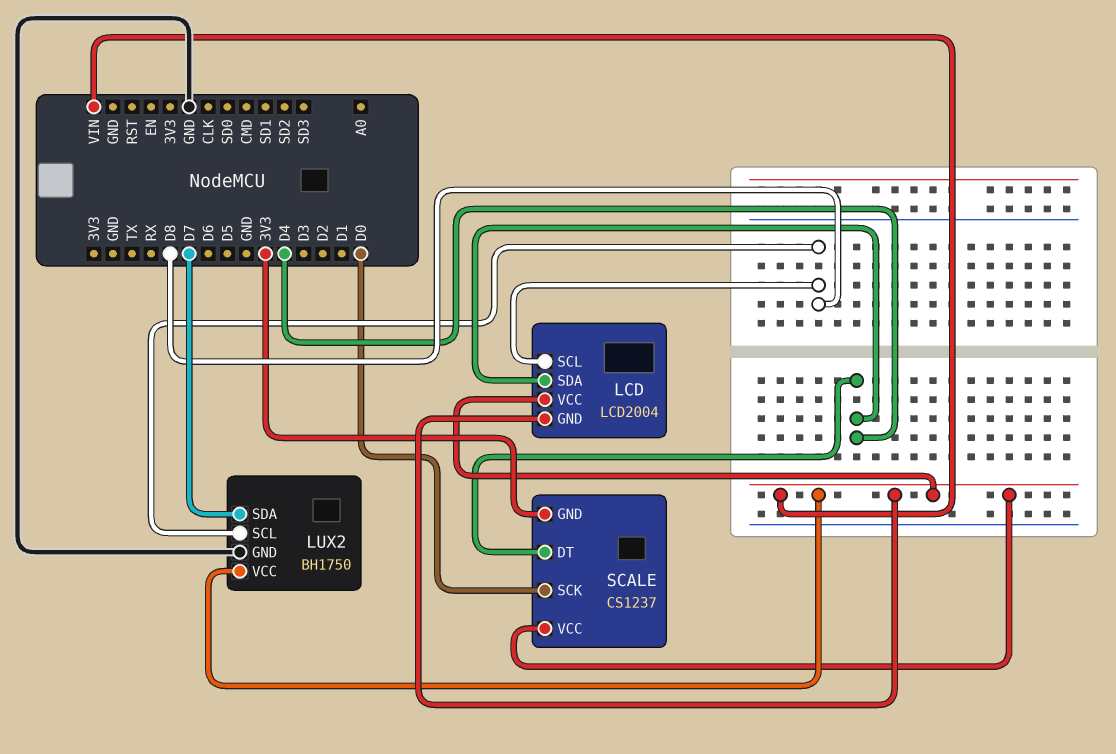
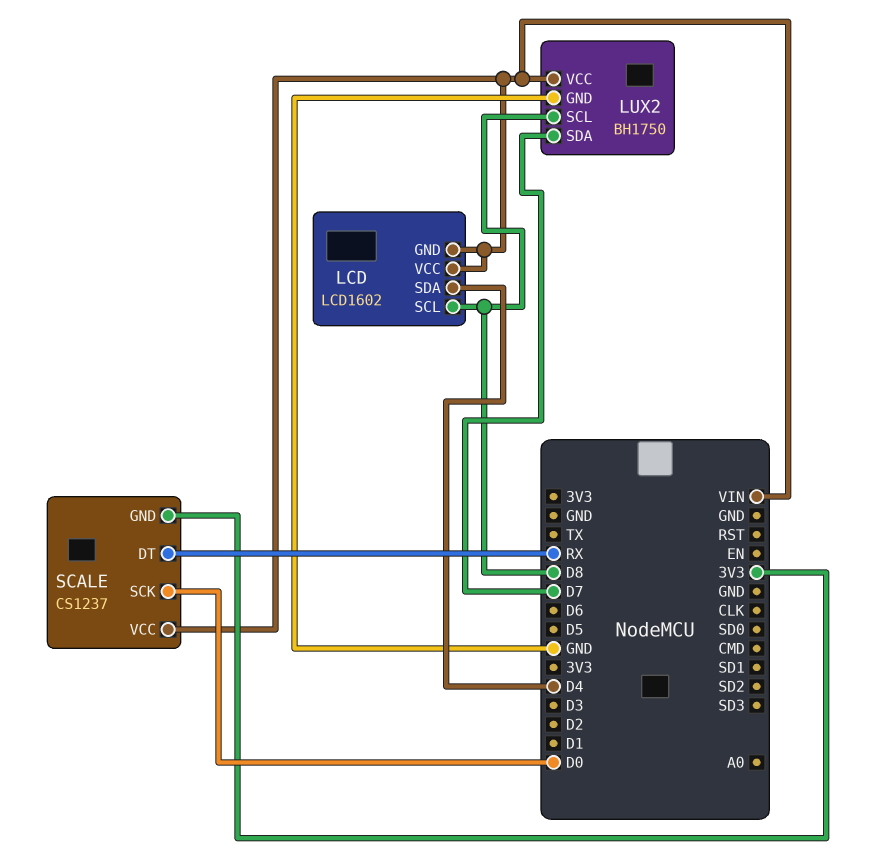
LCD: LCD2004 -> LCD1602
SCALE pin DT: D4 -> RX

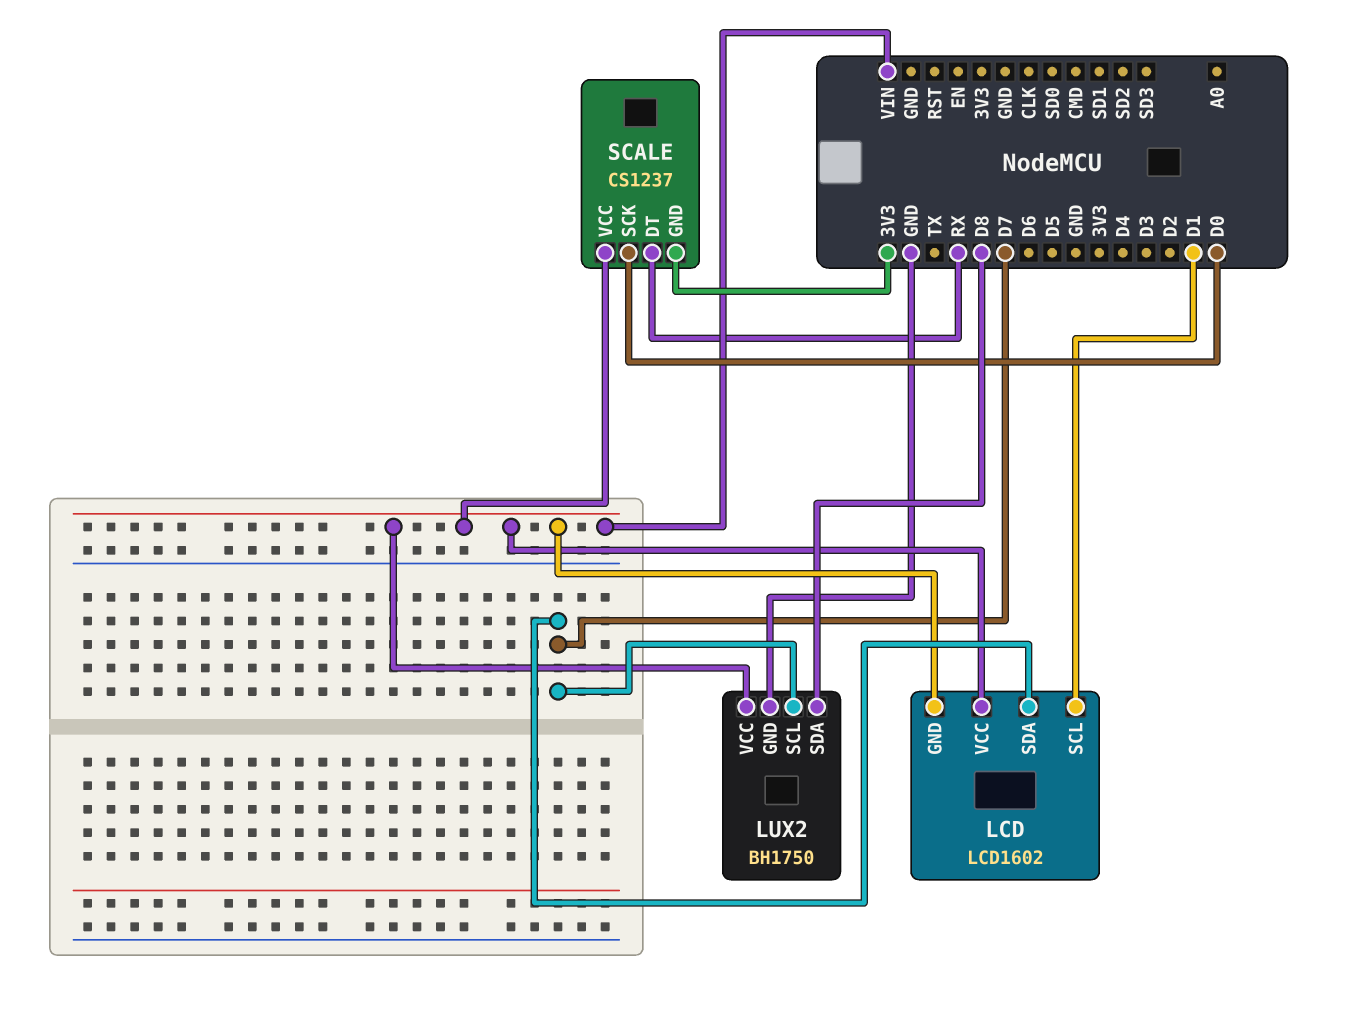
LCD pin SCL: D8 -> D1
LCD pin SDA: D4 -> D7
LUX2 pin SCL: D8 -> D7
LUX2 pin SDA: D7 -> D8

